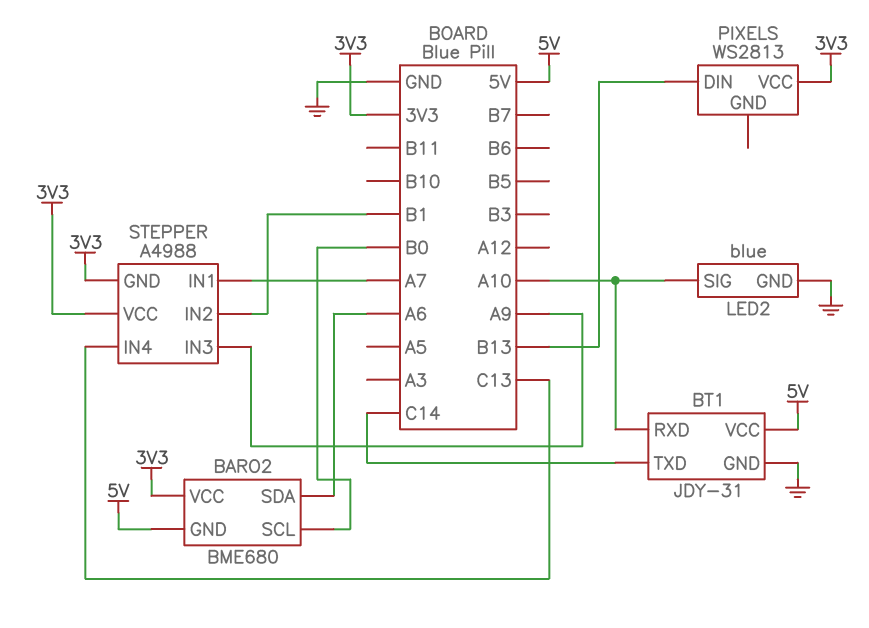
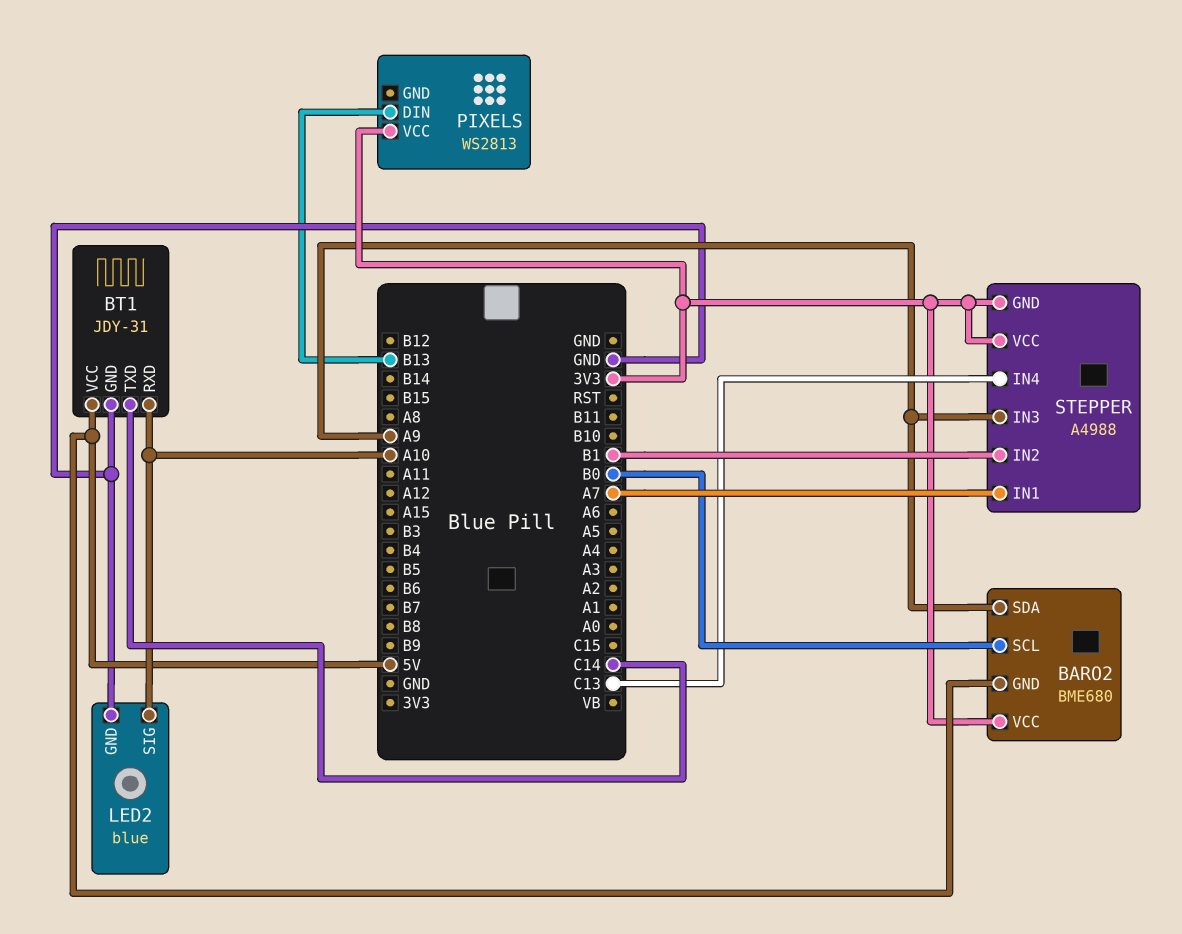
BARO2 pin SDA: A6 -> A9

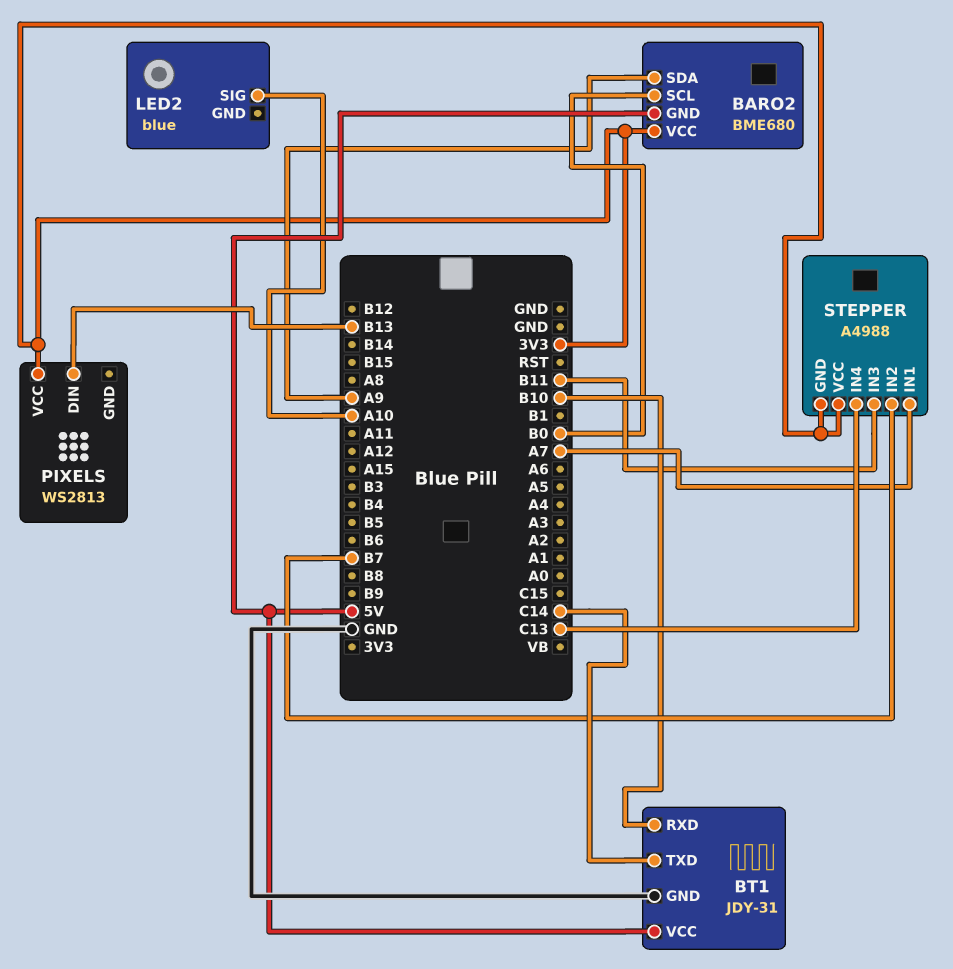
BT1 pin RXD: A10 -> B10
LED2 pin GND: GND -> none
STEPPER pin IN2: B1 -> B7
STEPPER pin IN3: A9 -> B11

